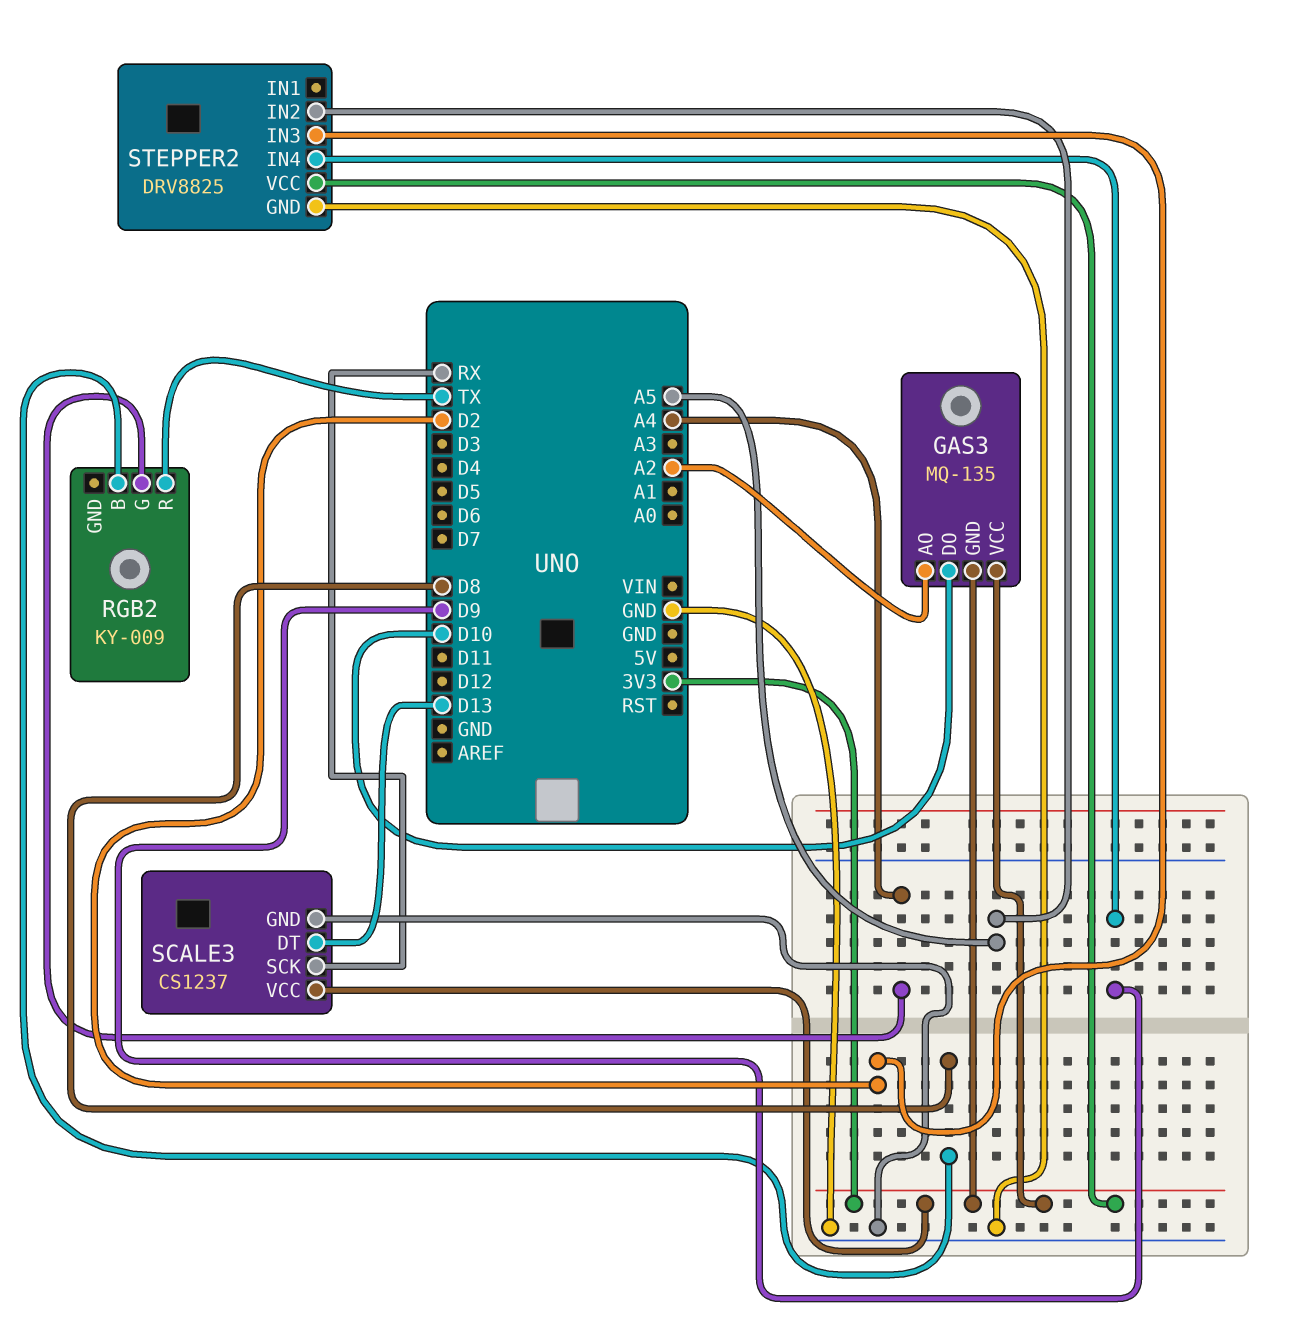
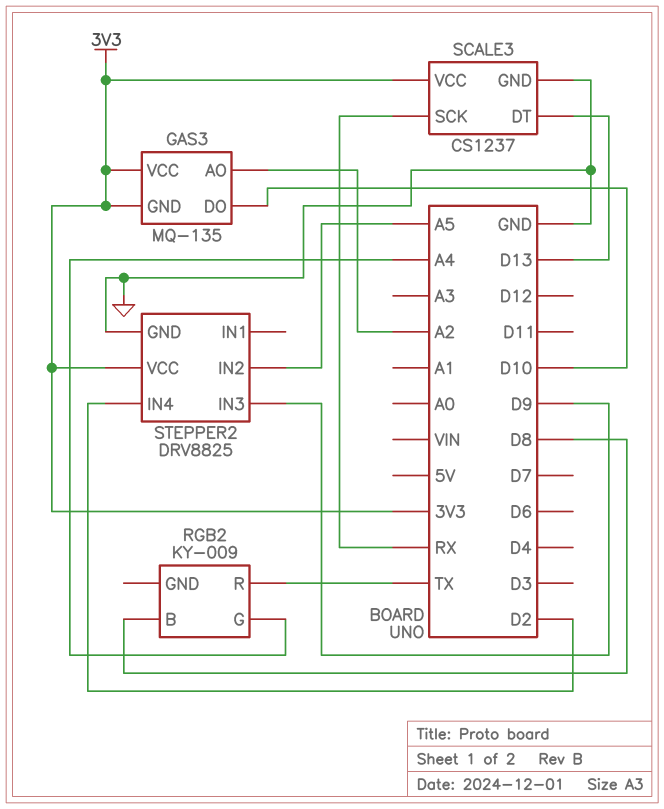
STEPPER2 pin IN3: D2 -> D9
STEPPER2 pin IN4: D9 -> D2

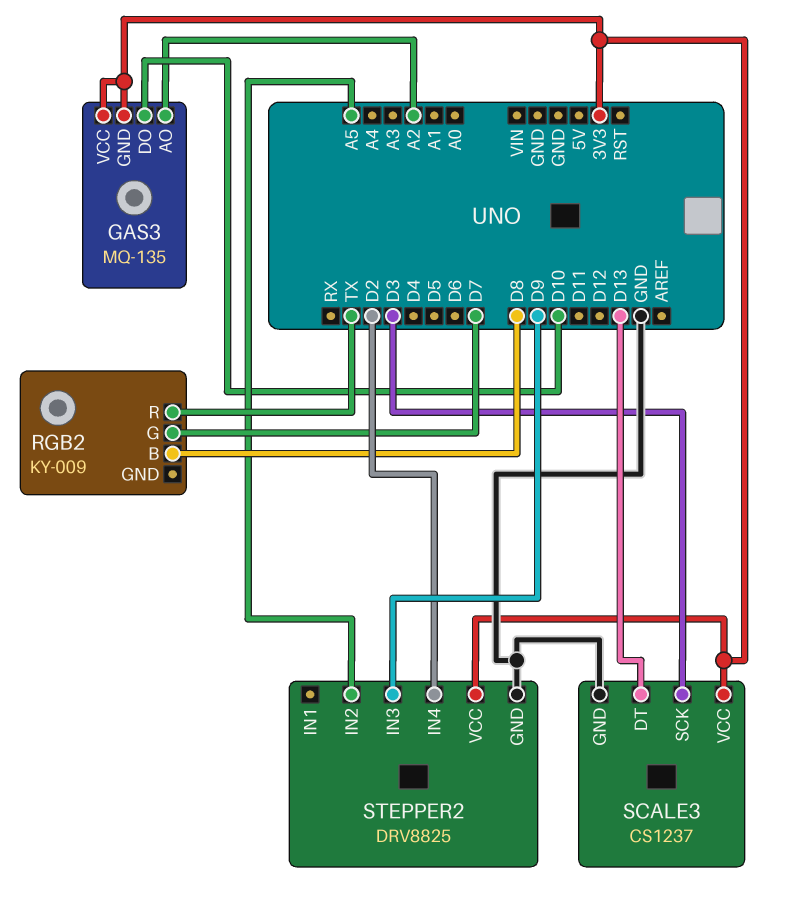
RGB2 pin G: A4 -> D7
SCALE3 pin SCK: RX -> D3

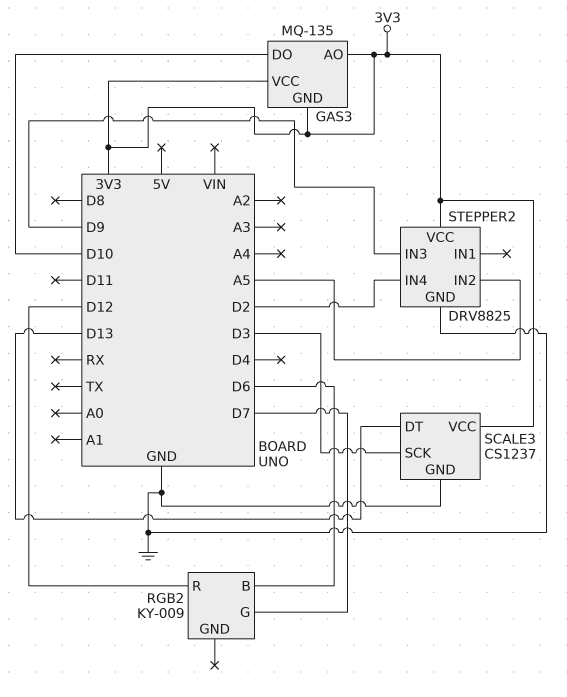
GAS3 pin AO: A2 -> 3V3
RGB2 pin B: D8 -> D6
RGB2 pin R: TX -> D12

